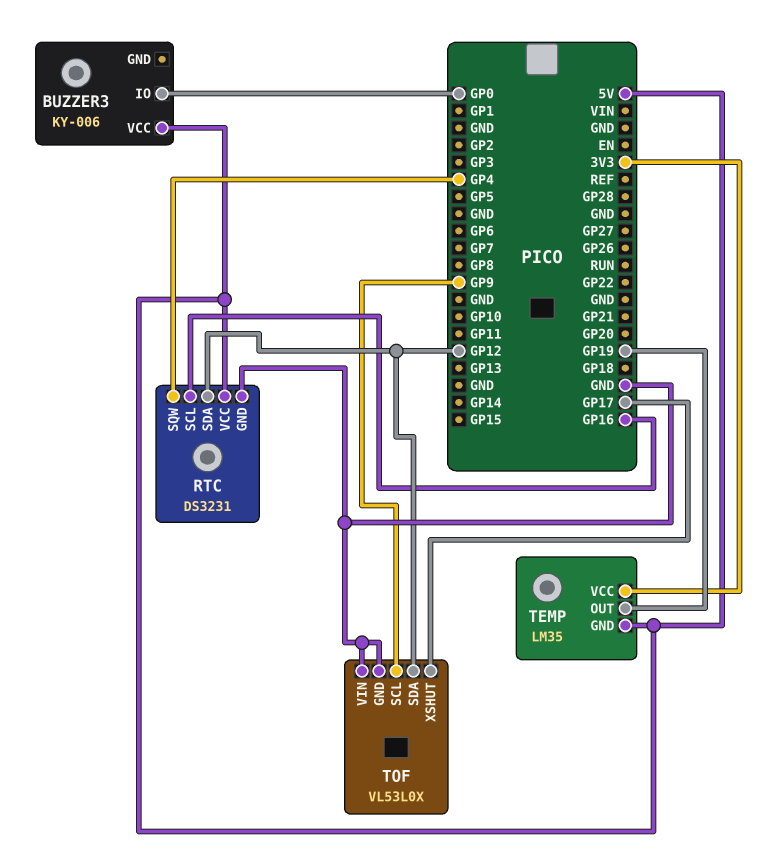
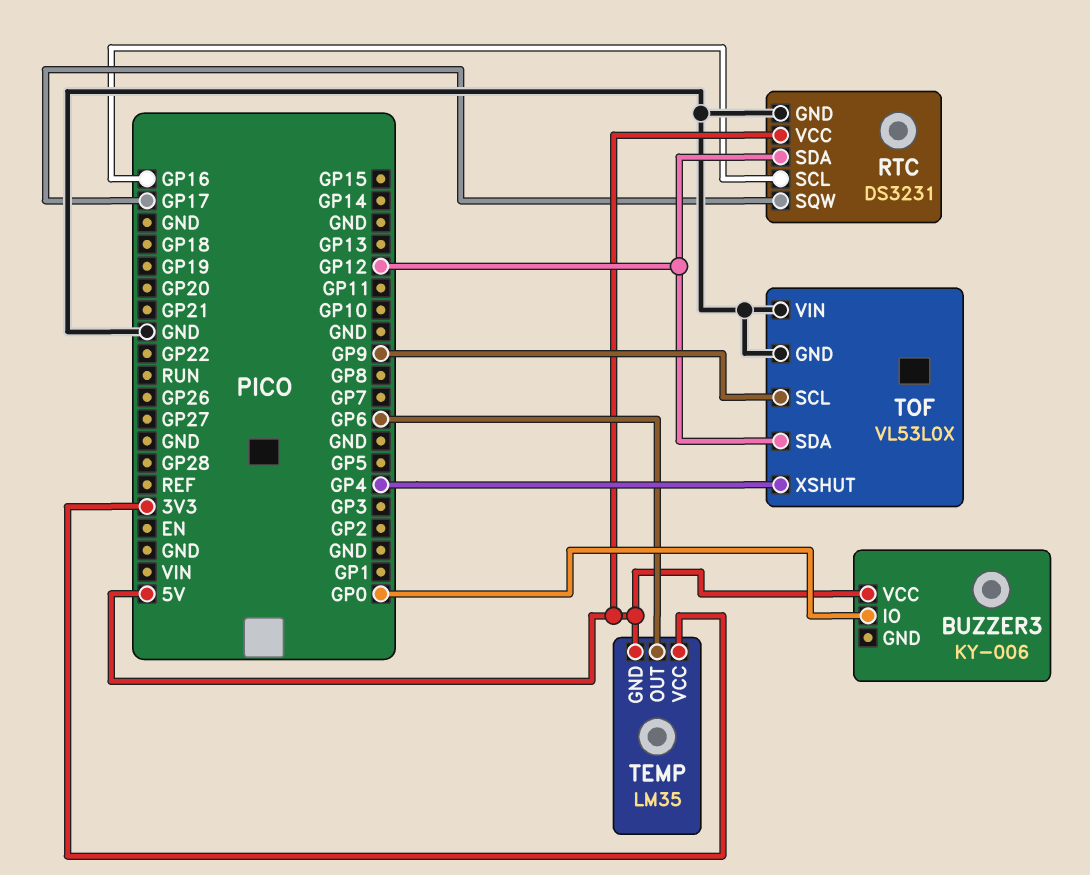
RTC pin SQW: GP4 -> GP17
TEMP pin OUT: GP19 -> GP6
TOF pin XSHUT: GP17 -> GP4

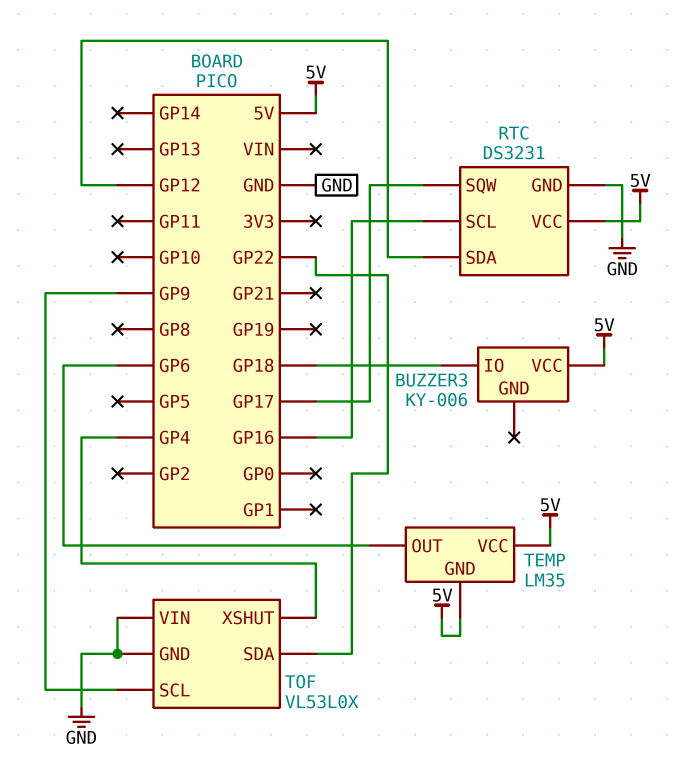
BUZZER3 pin IO: GP0 -> GP18
TEMP pin VCC: 3V3 -> 5V
TOF pin SDA: GP12 -> GP22

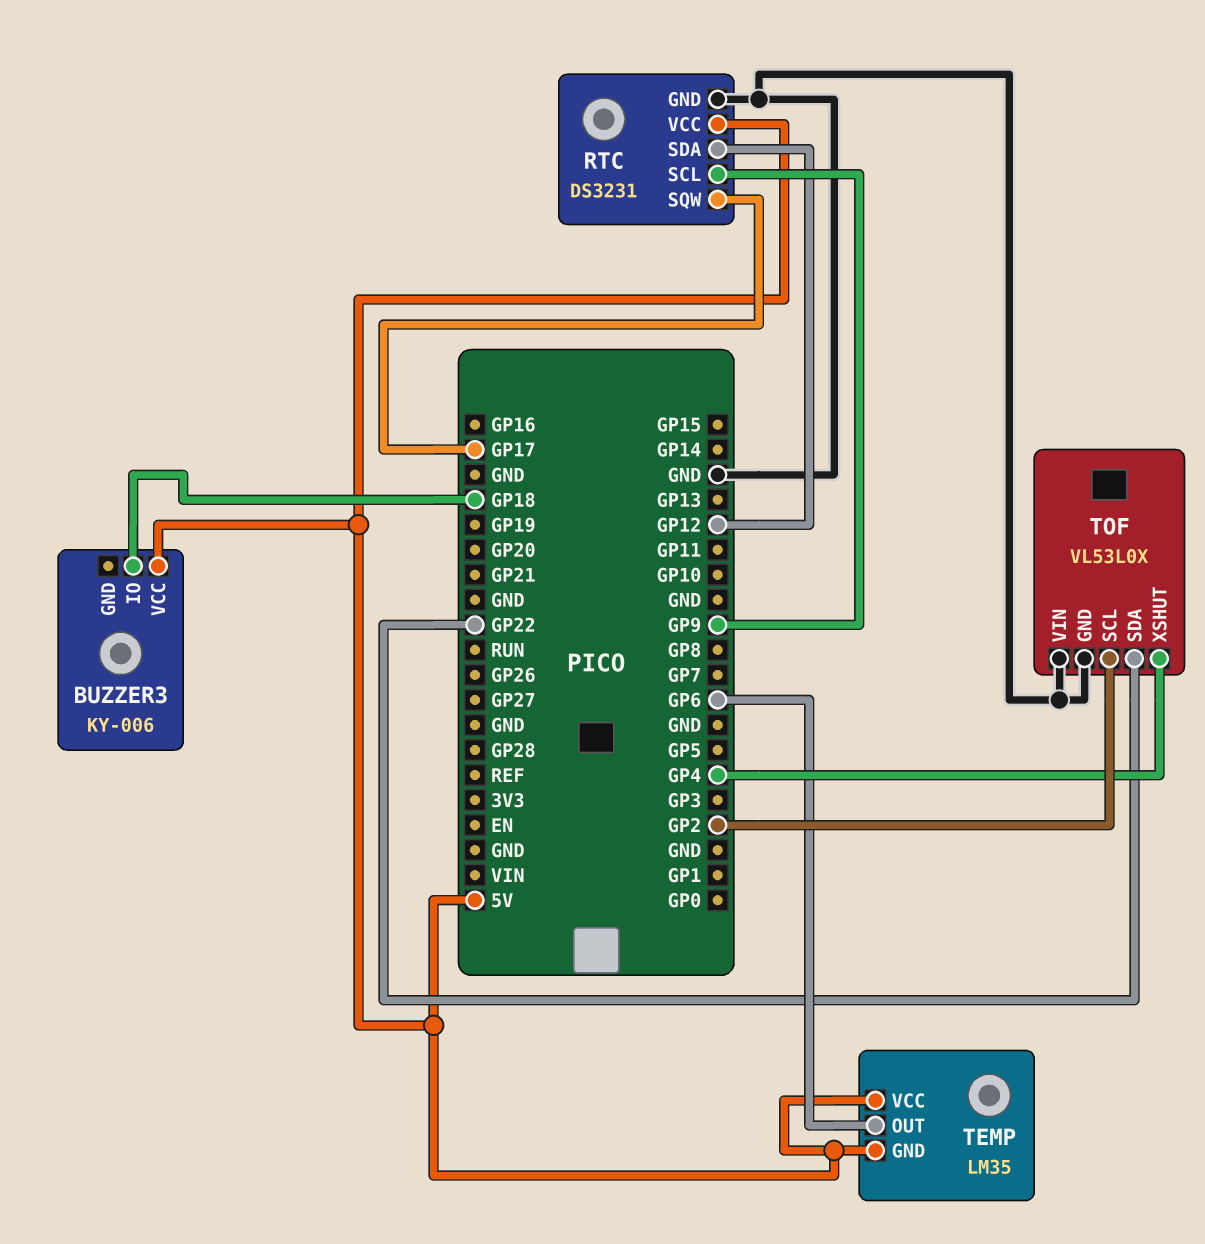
RTC pin SCL: GP16 -> GP9
TOF pin SCL: GP9 -> GP2

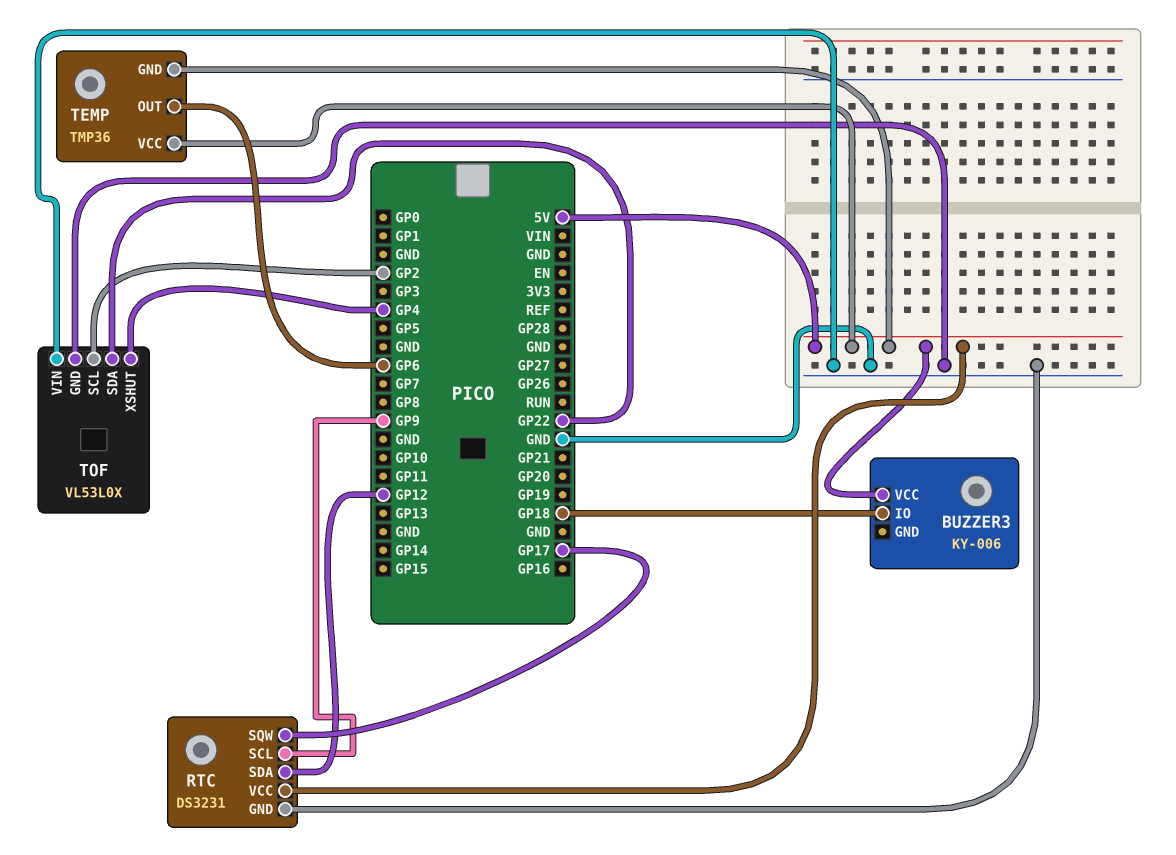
TEMP: LM35 -> TMP36

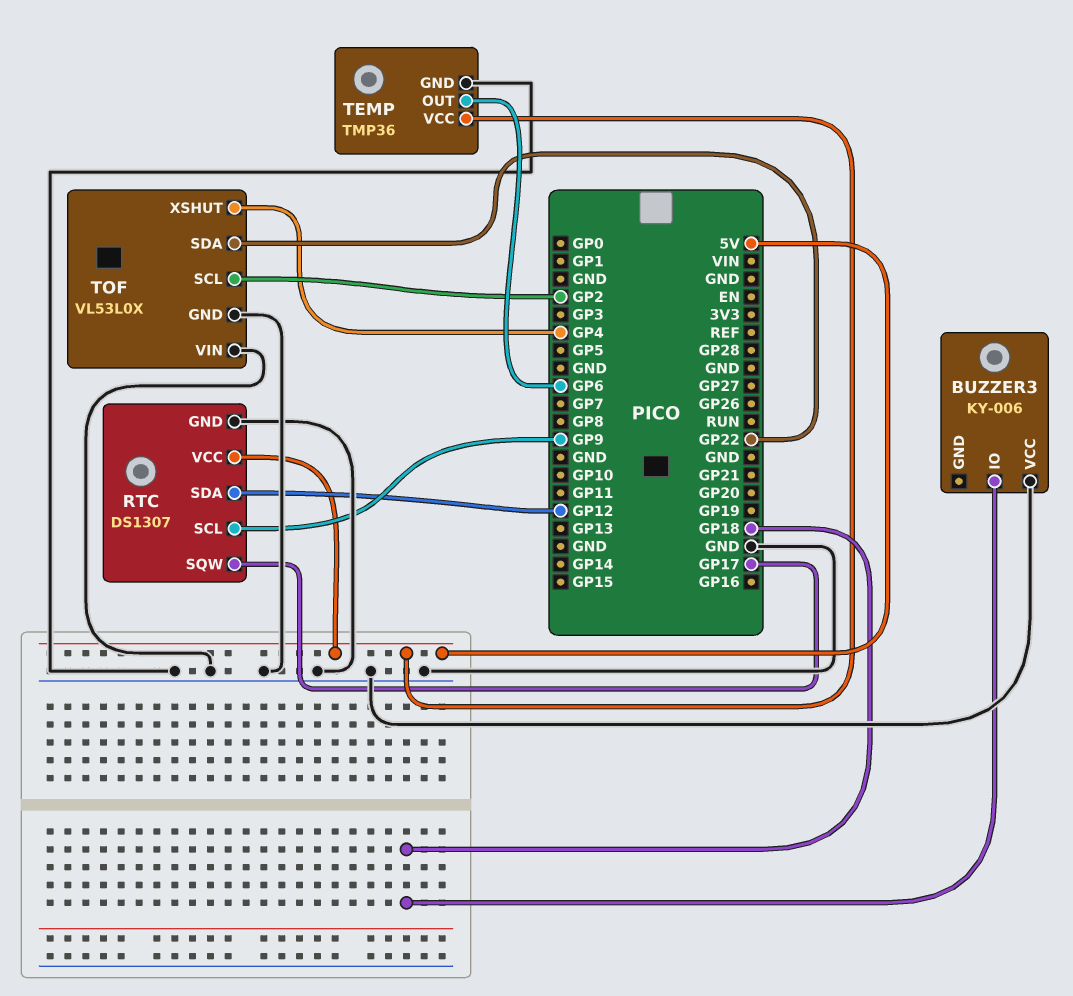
BUZZER3 pin VCC: 5V -> GND
RTC: DS3231 -> DS1307
TEMP pin GND: 5V -> GND

